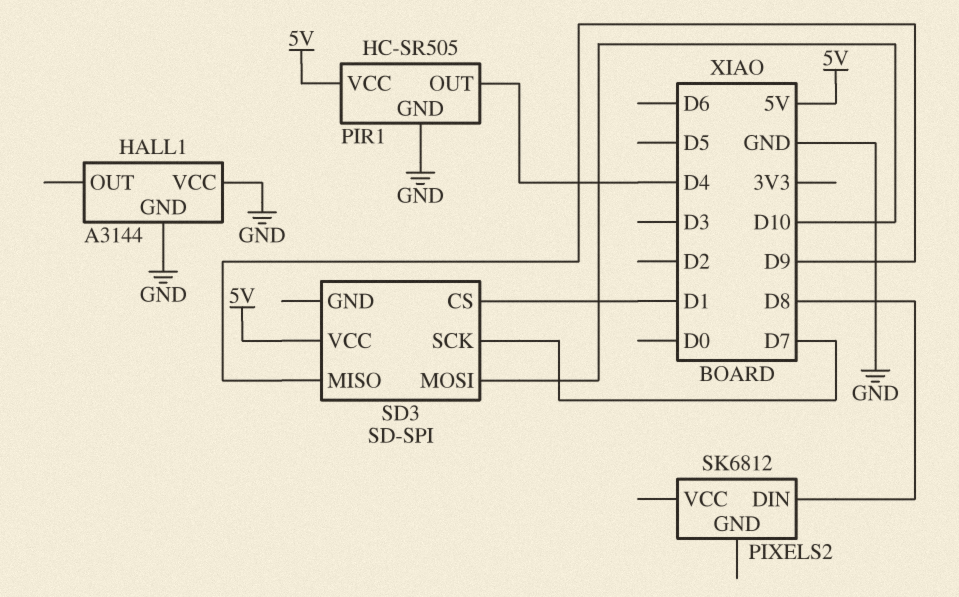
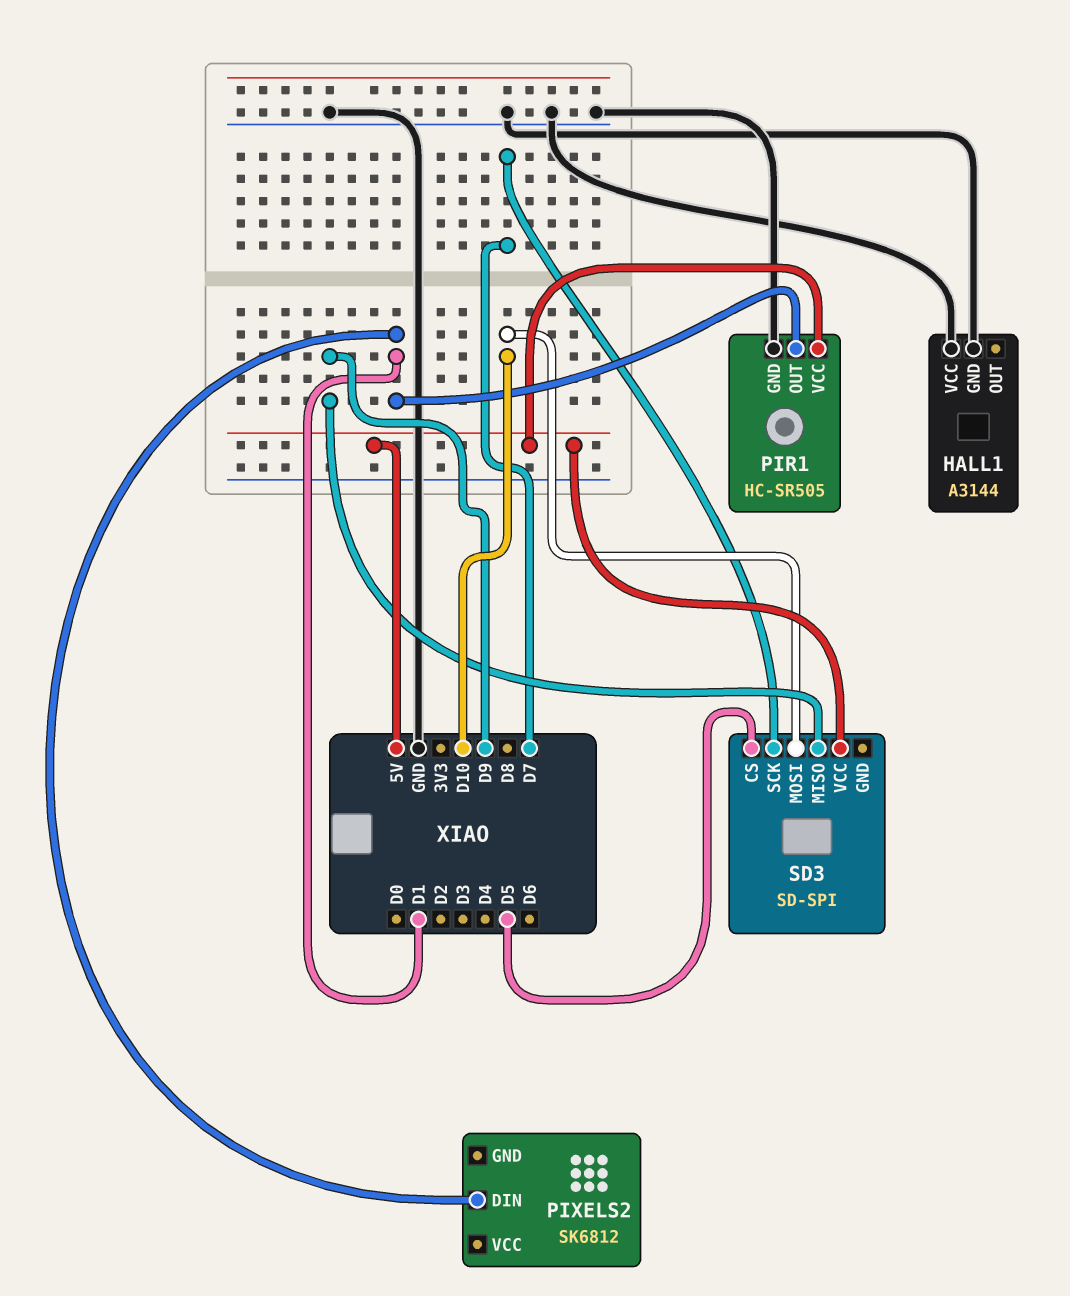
PIR1 pin OUT: D4 -> D1
PIXELS2 pin DIN: D8 -> D1
SD3 pin CS: D1 -> D5

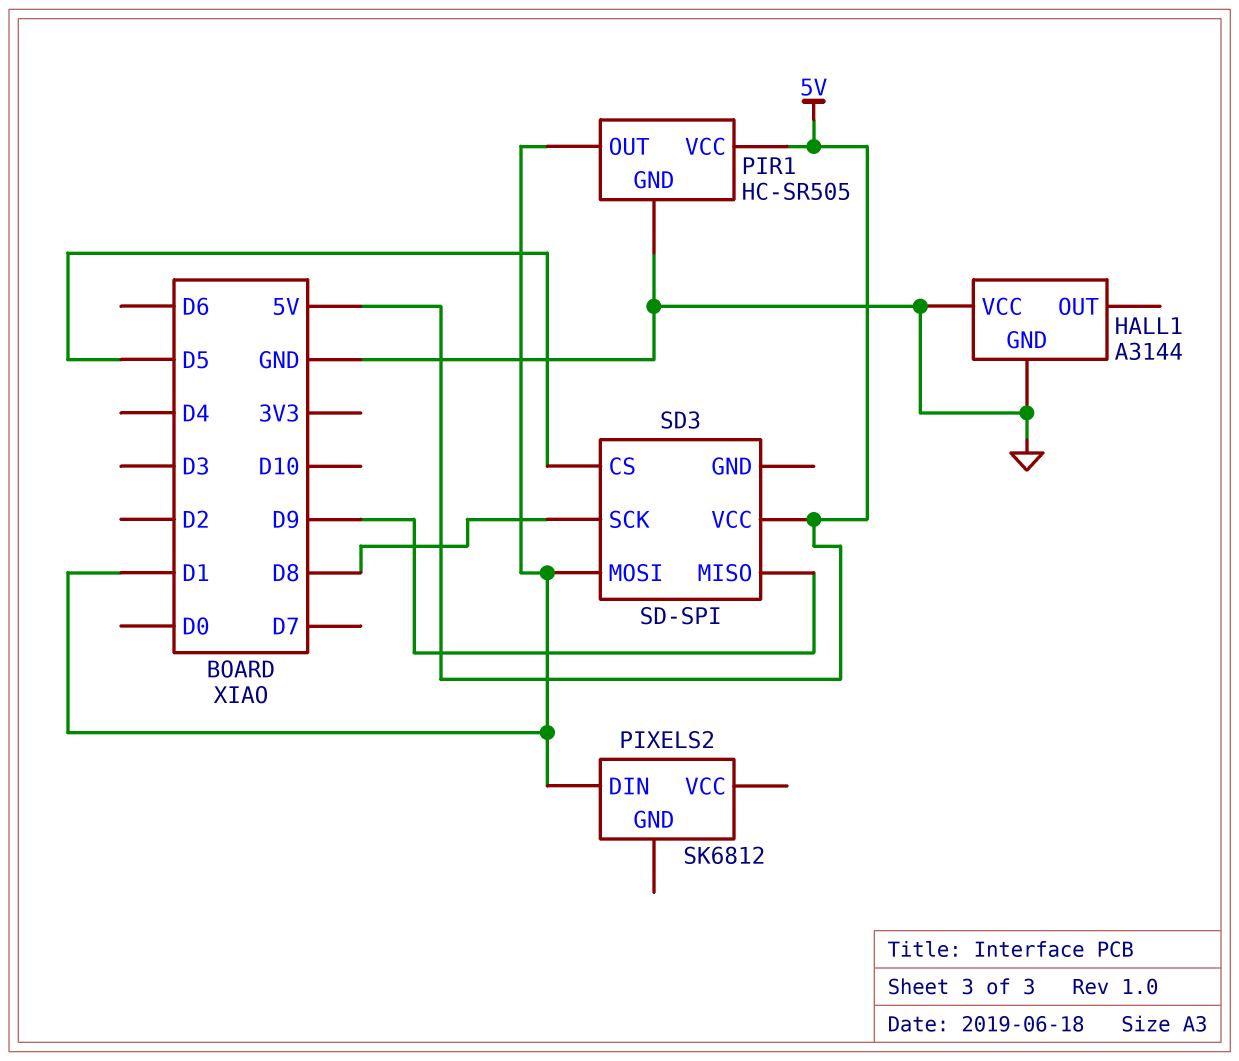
SD3 pin MOSI: D10 -> D1
SD3 pin SCK: D7 -> D8

